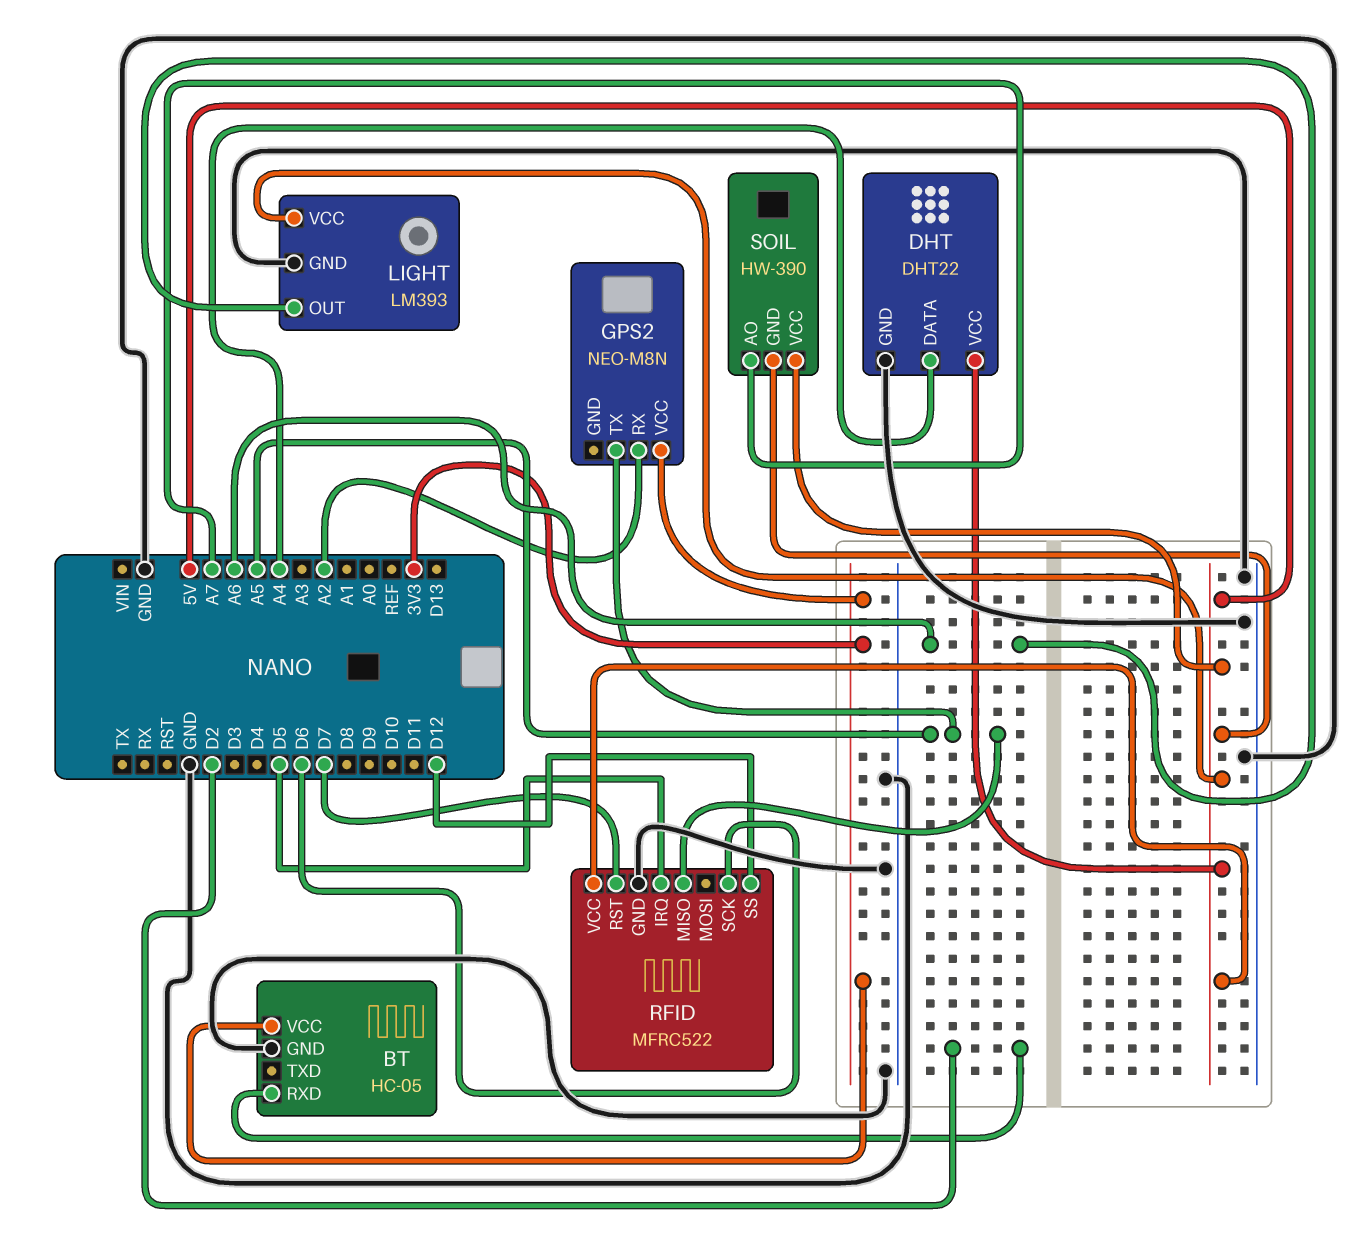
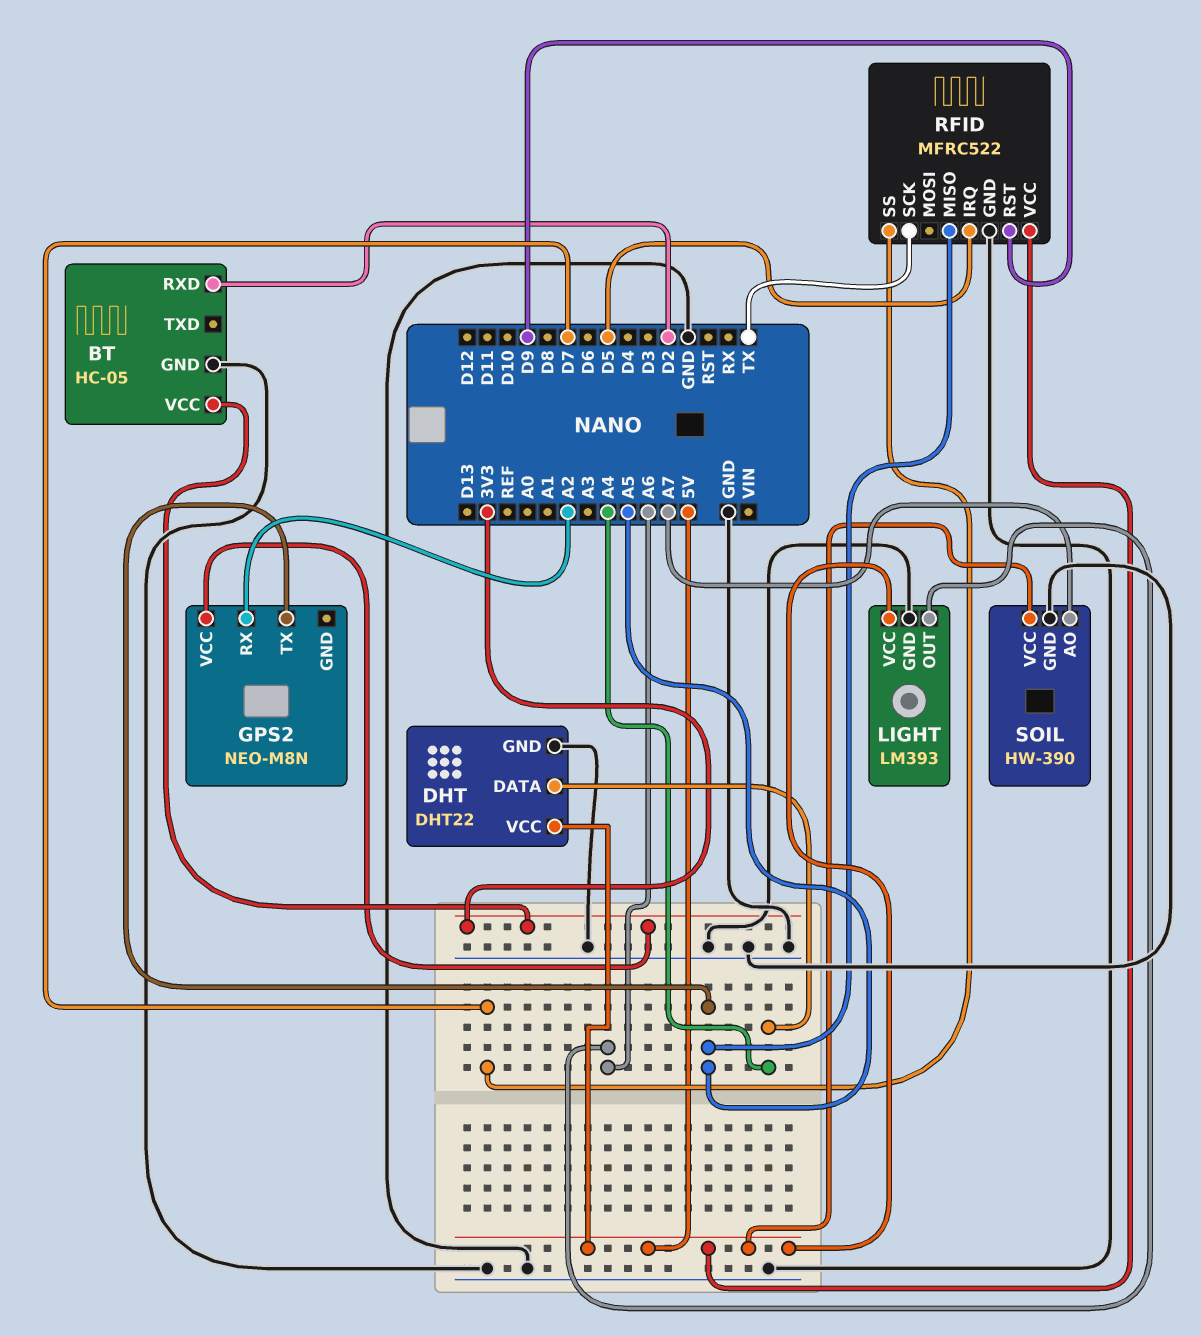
RFID pin RST: D7 -> D9
RFID pin SCK: D6 -> TX
RFID pin SS: D12 -> D7
SOIL pin GND: 5V -> GND

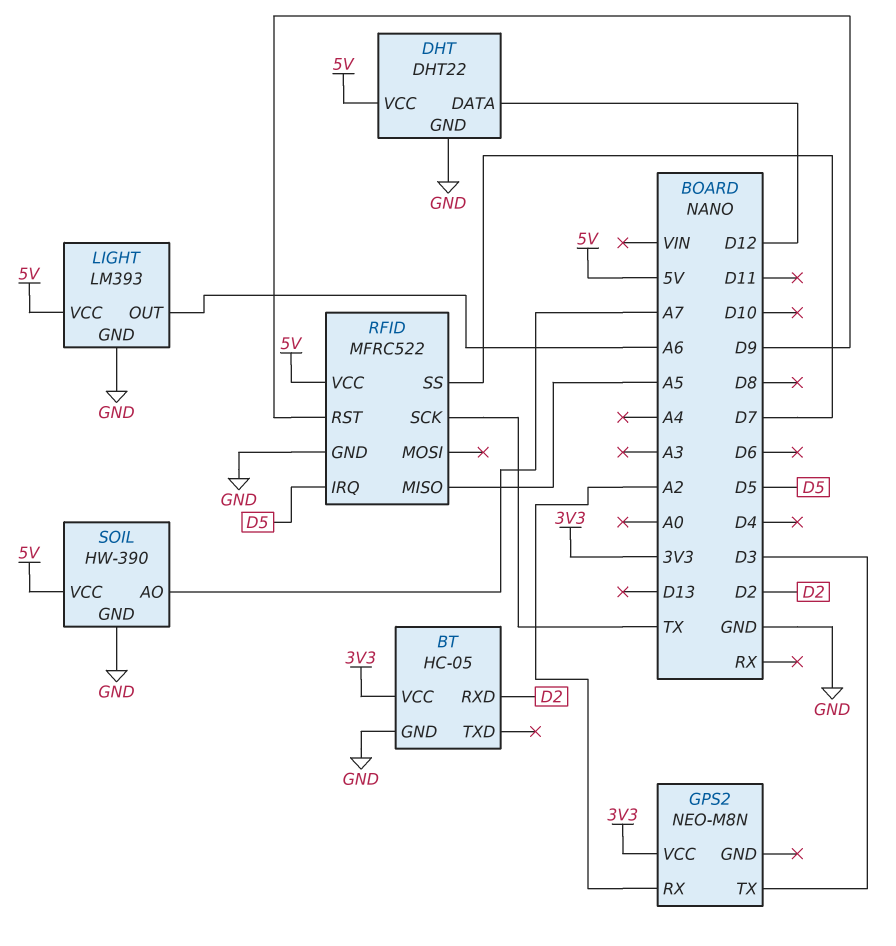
DHT pin DATA: A4 -> D12
GPS2 pin TX: A5 -> D3

